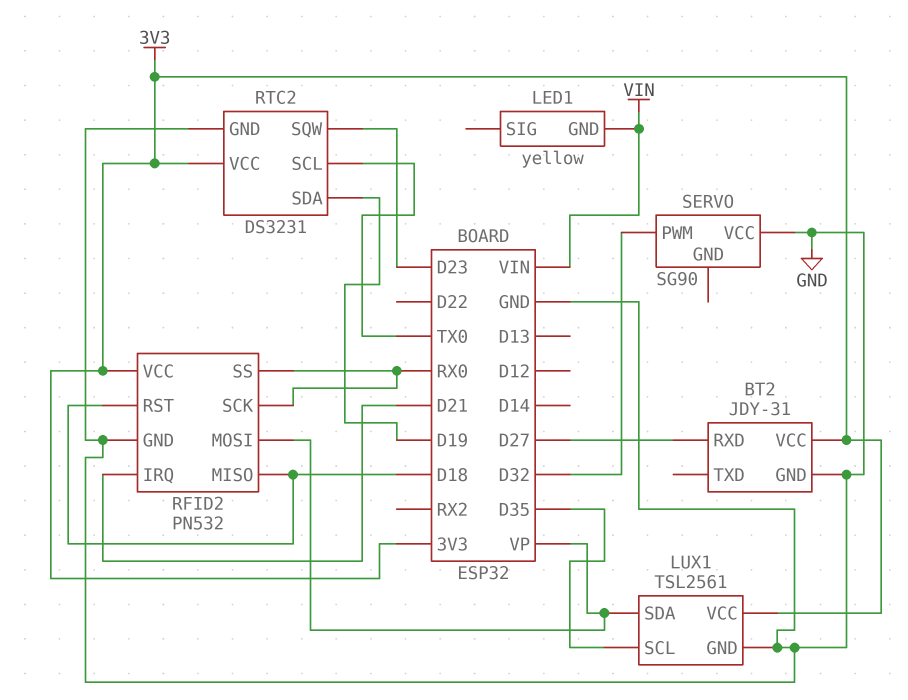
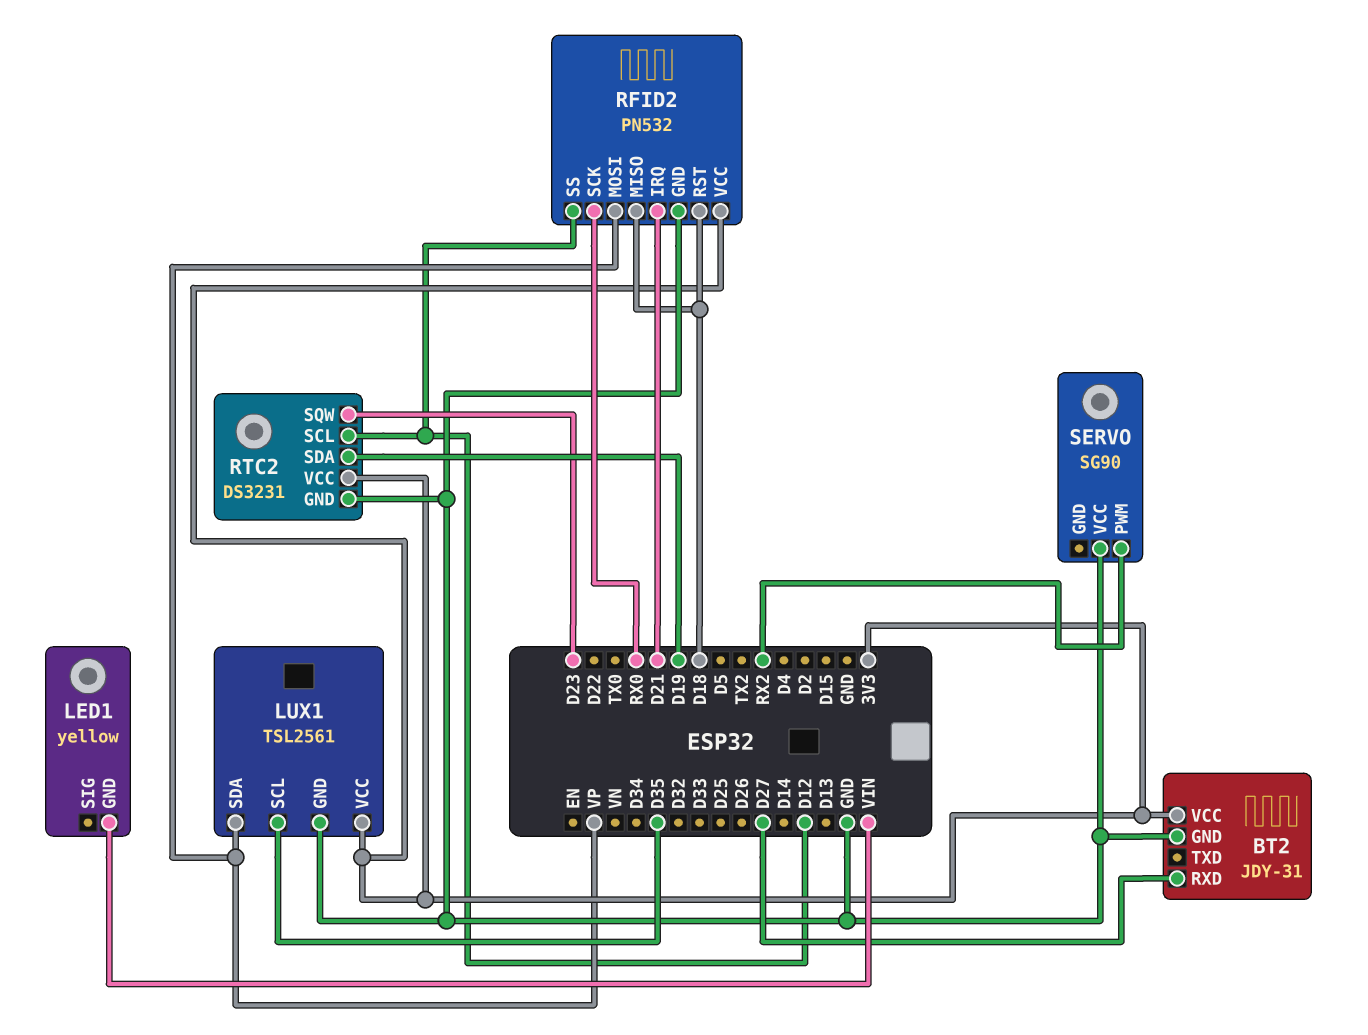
RFID2 pin SS: RX0 -> D12
RTC2 pin SCL: TX0 -> D12
SERVO pin PWM: D32 -> RX2

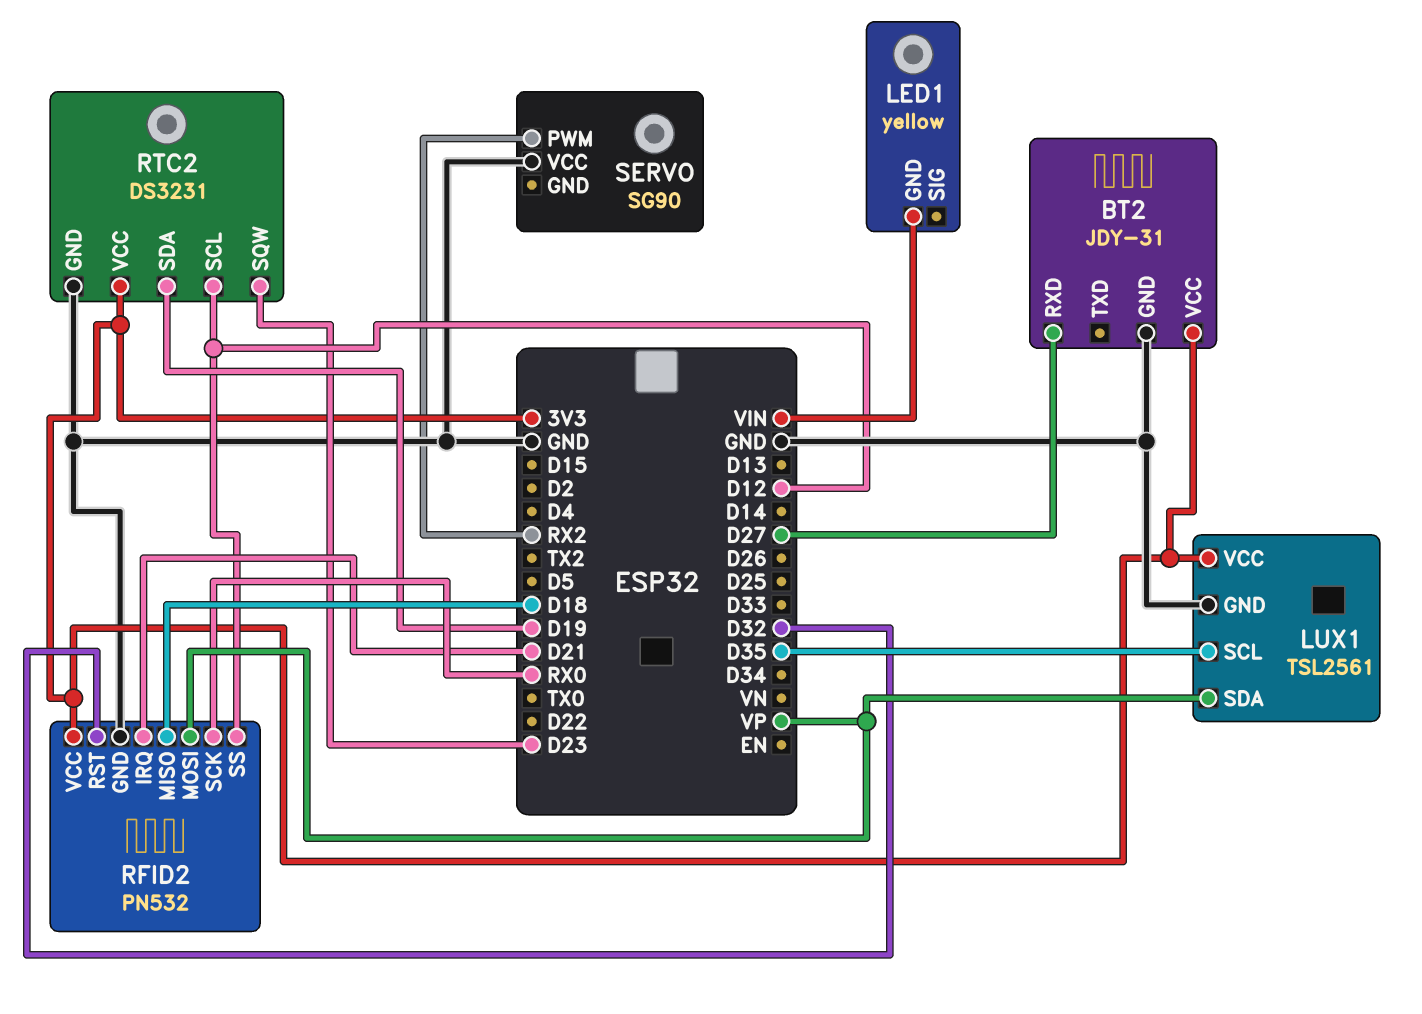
RFID2 pin RST: D18 -> D32

